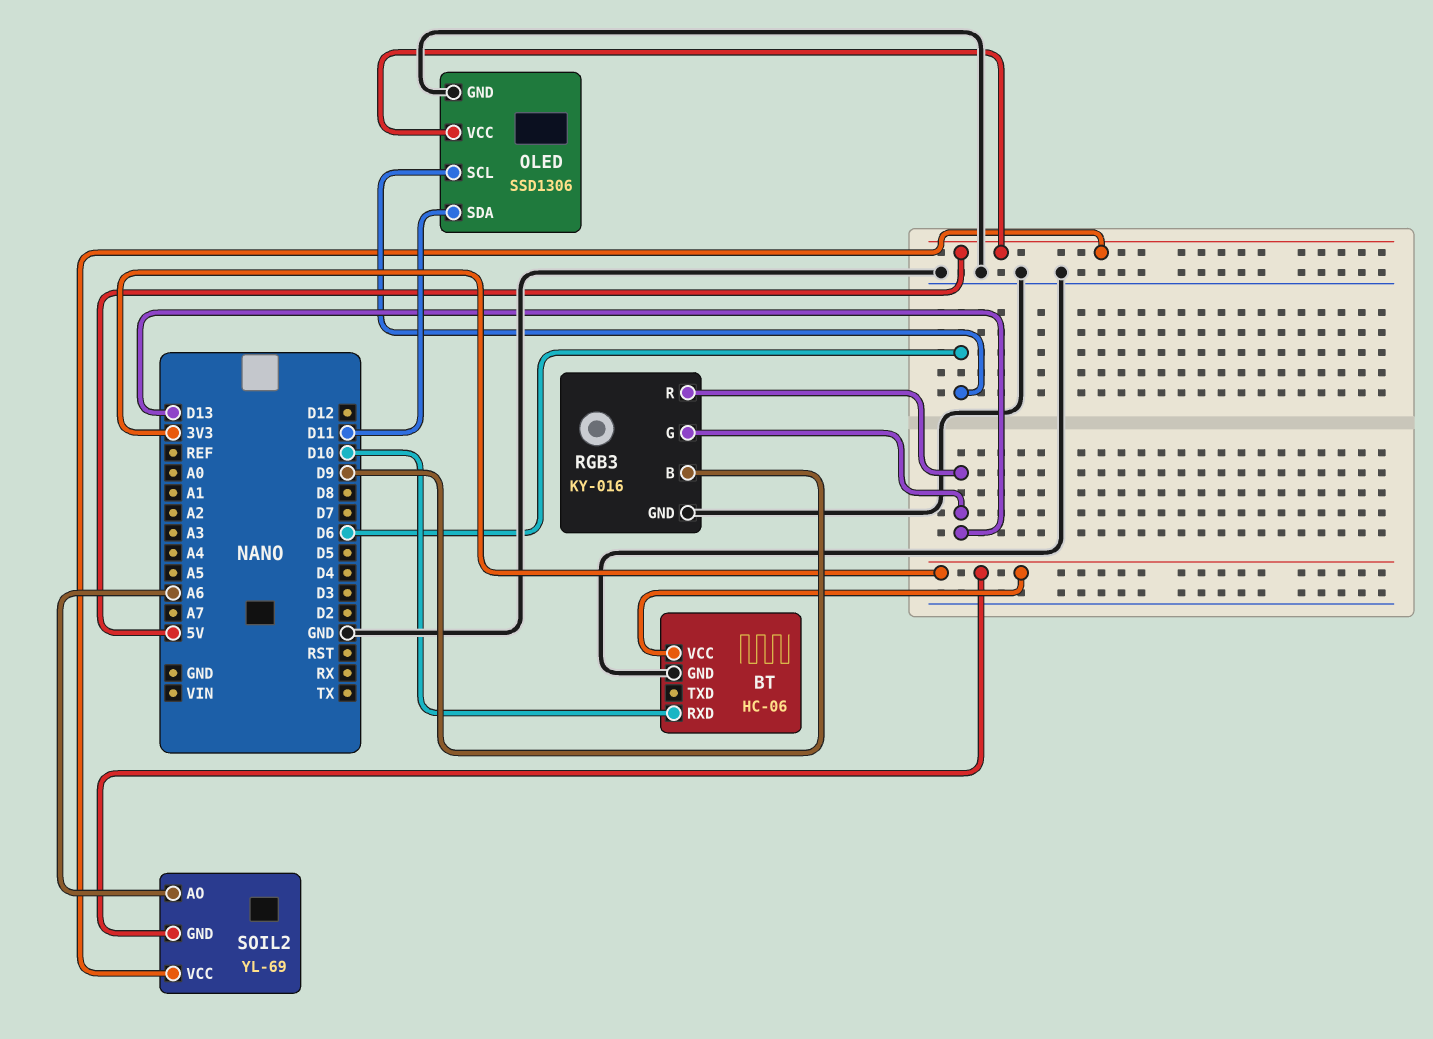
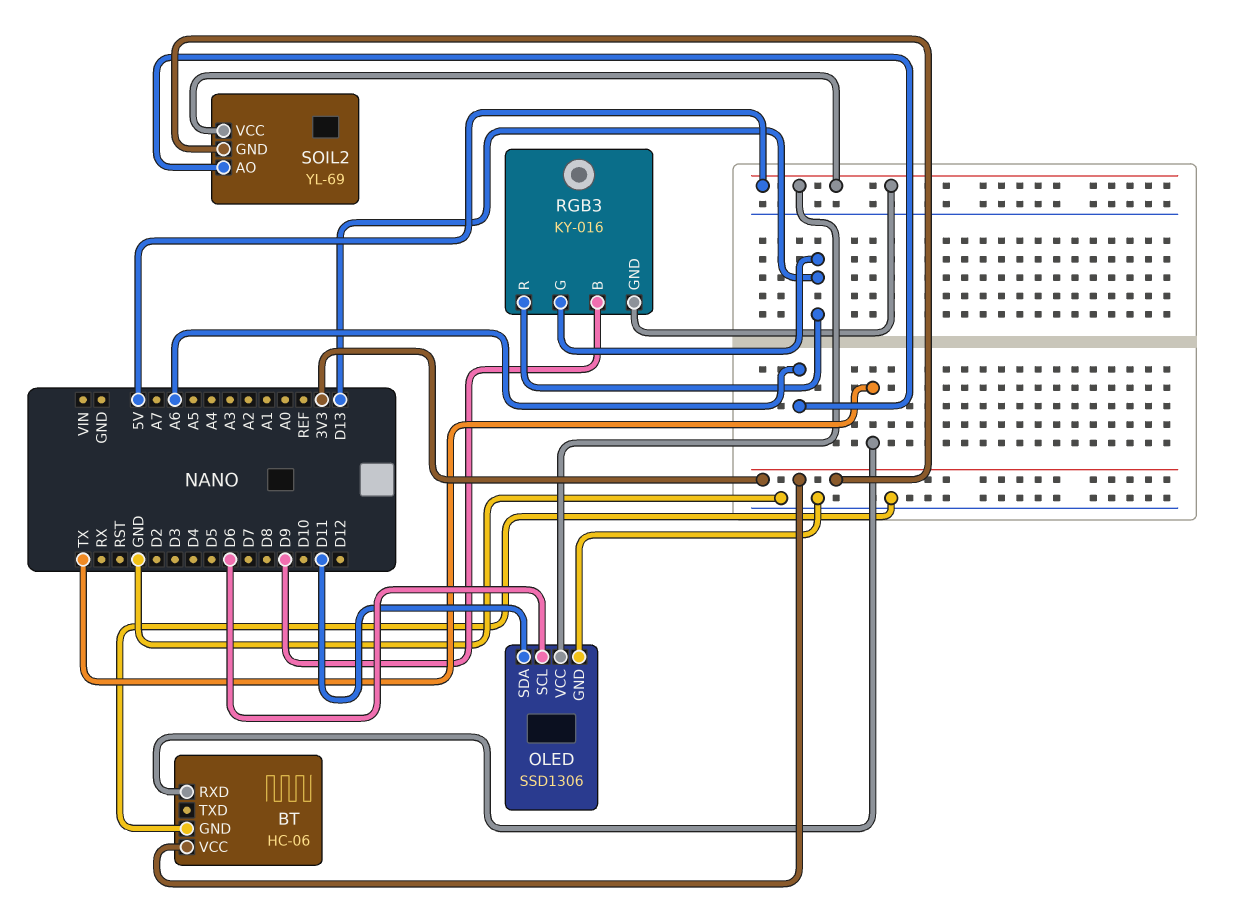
BT pin RXD: D10 -> TX
RGB3 pin GND: GND -> 5V

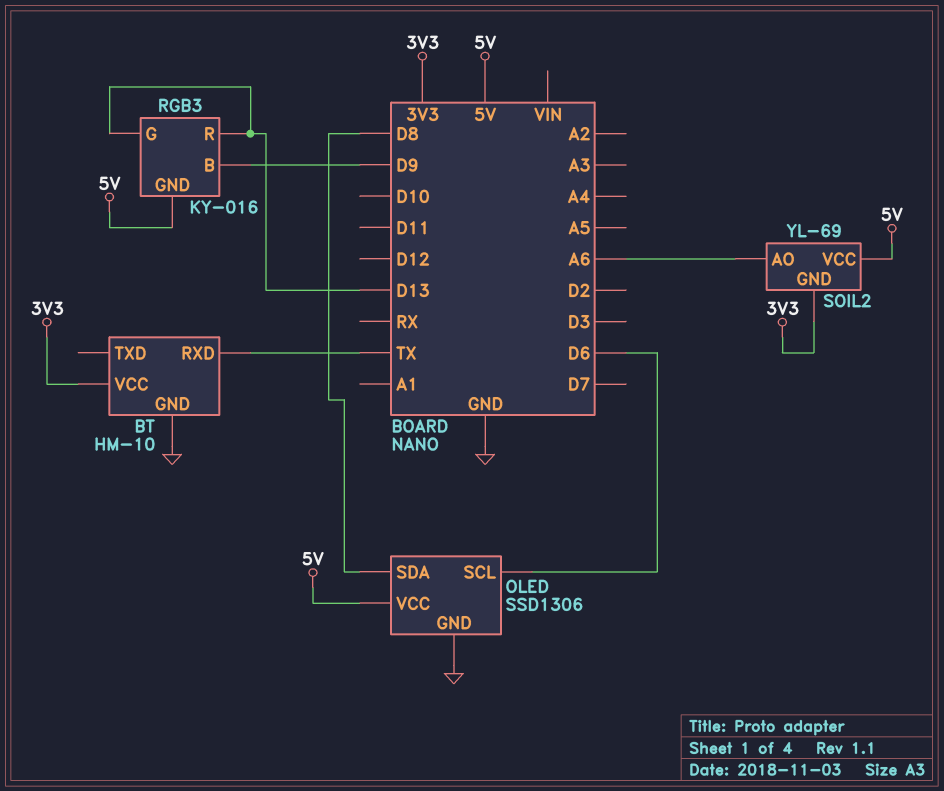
BT: HC-06 -> HM-10
OLED pin SDA: D11 -> D8

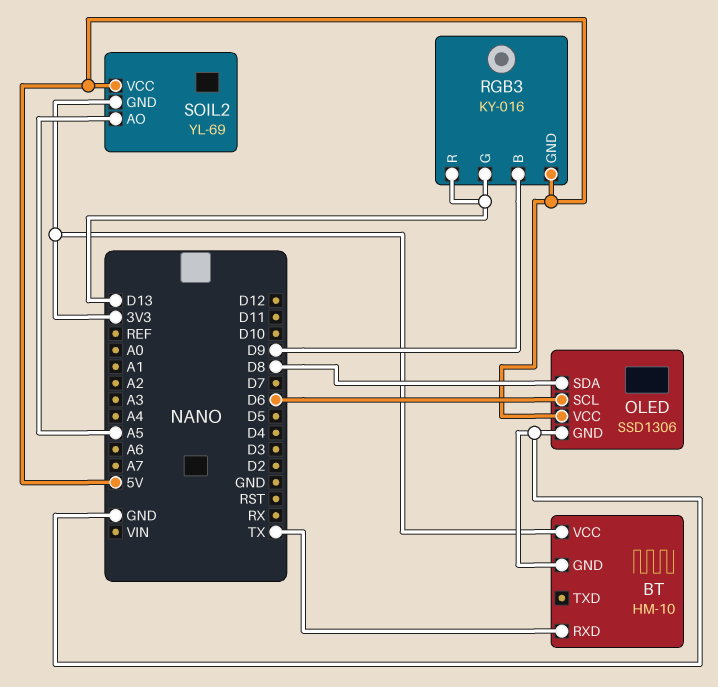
SOIL2 pin AO: A6 -> A5

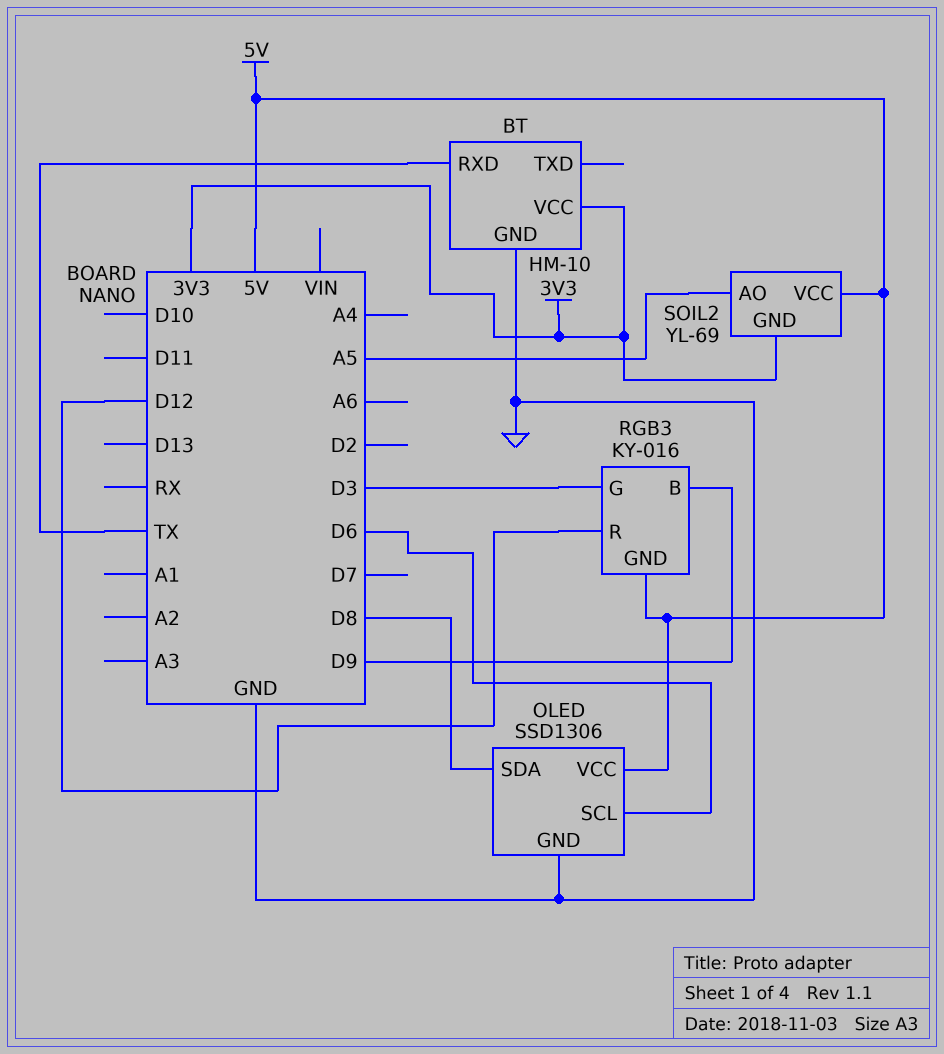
RGB3 pin G: D13 -> D3
RGB3 pin R: D13 -> D12

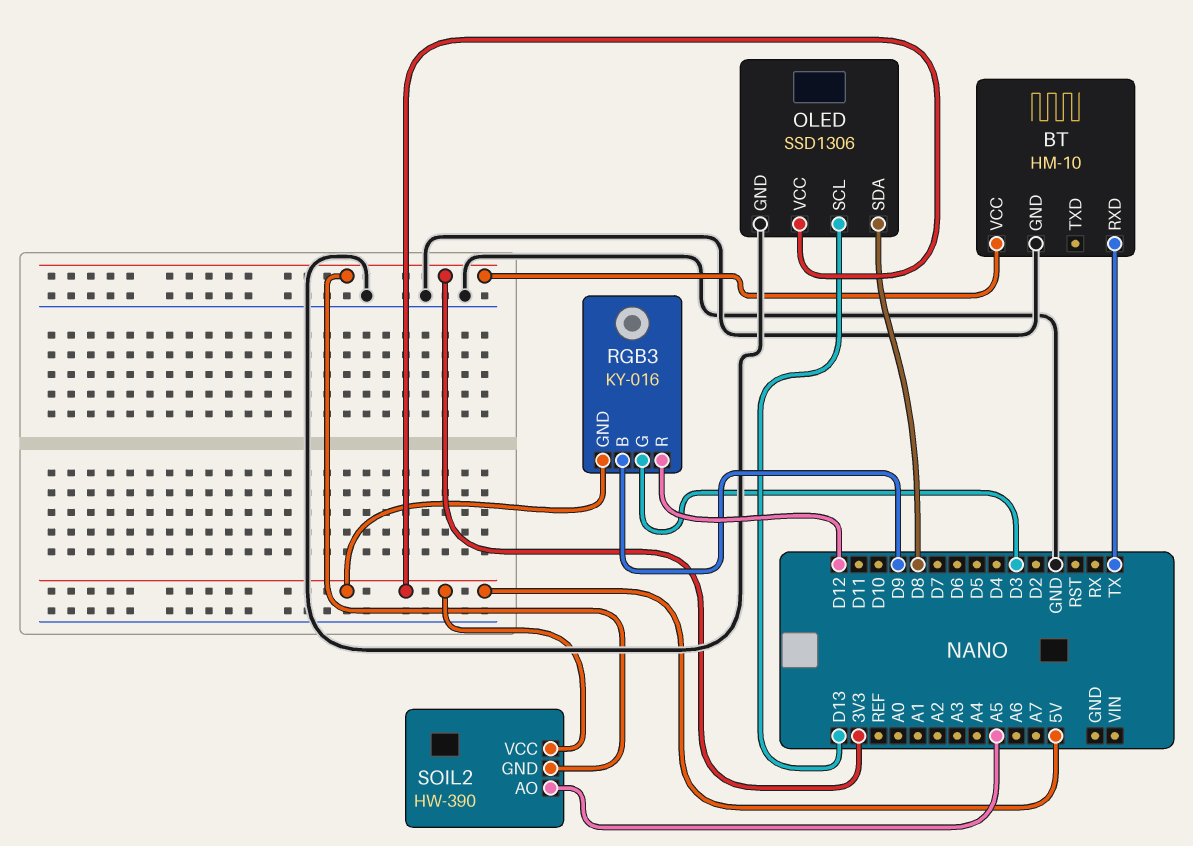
OLED pin SCL: D6 -> D13
SOIL2: YL-69 -> HW-390

